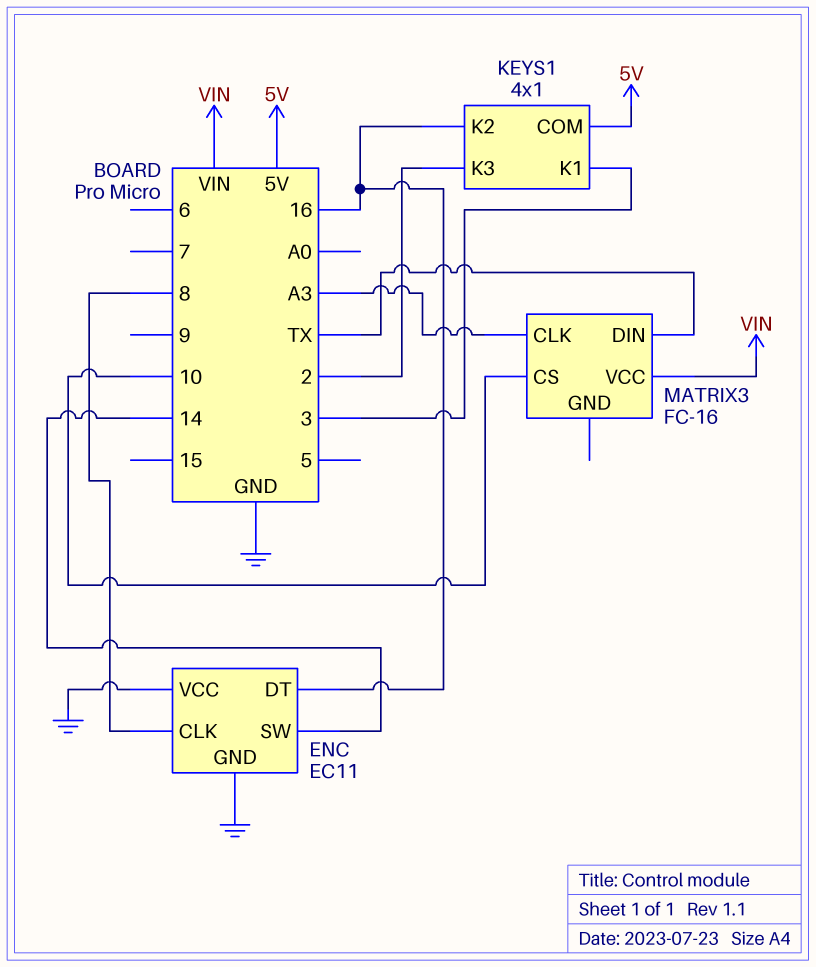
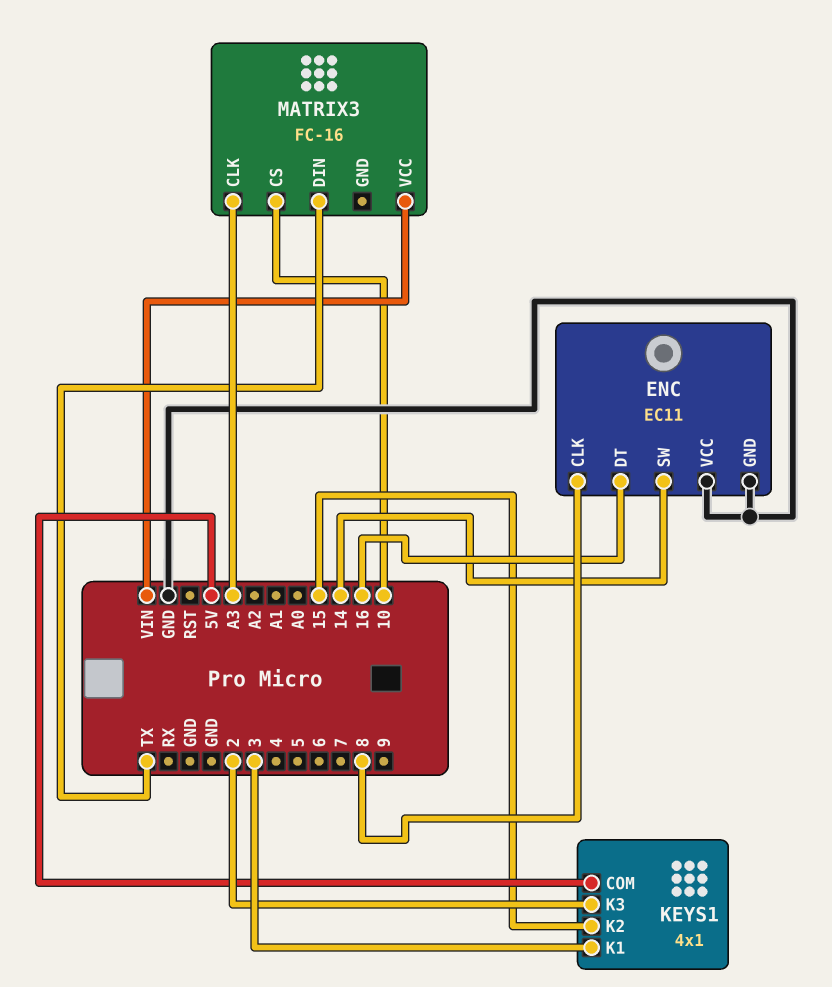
KEYS1 pin K2: 16 -> 15

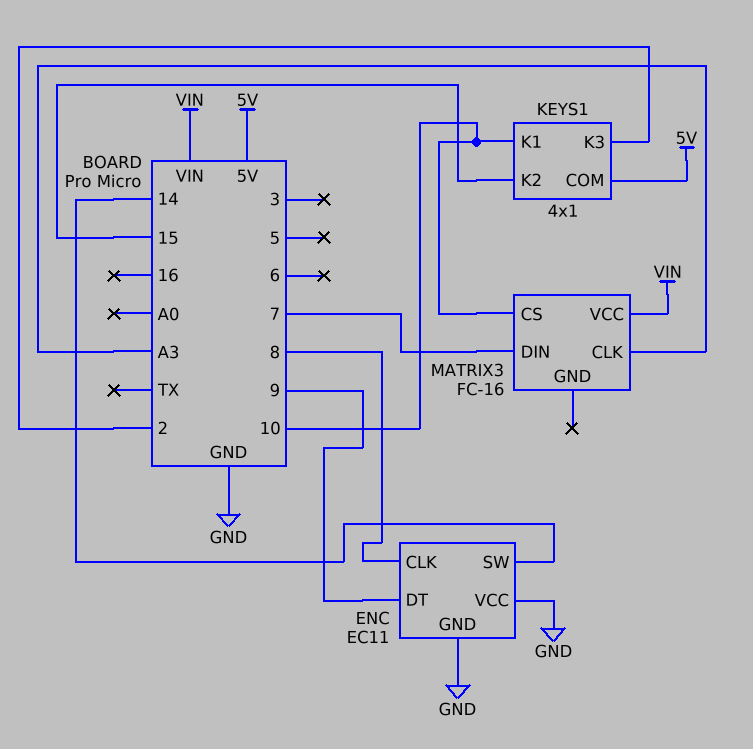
ENC pin DT: 16 -> 9
KEYS1 pin K1: 3 -> 10
MATRIX3 pin DIN: TX -> 7

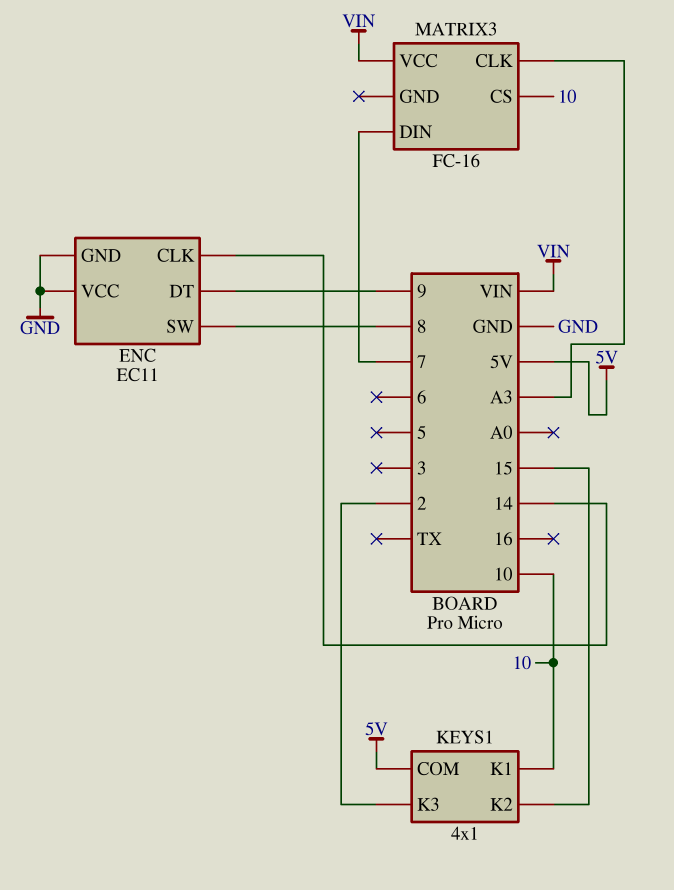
ENC pin CLK: 8 -> 14
ENC pin SW: 14 -> 8

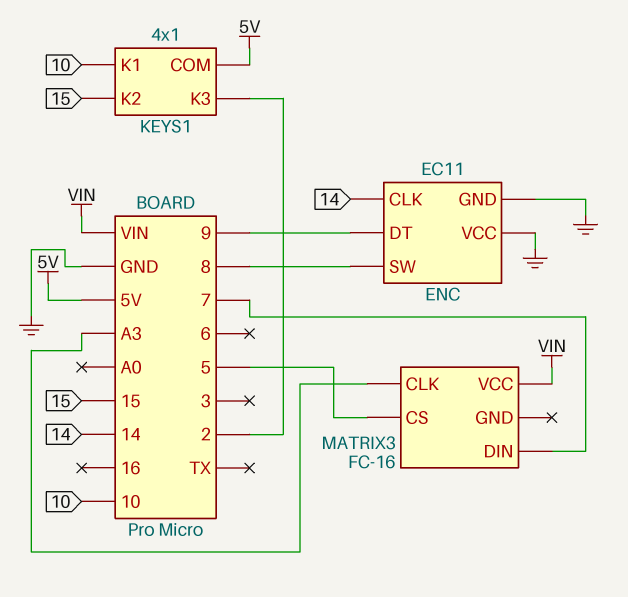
MATRIX3 pin CS: 10 -> 5

